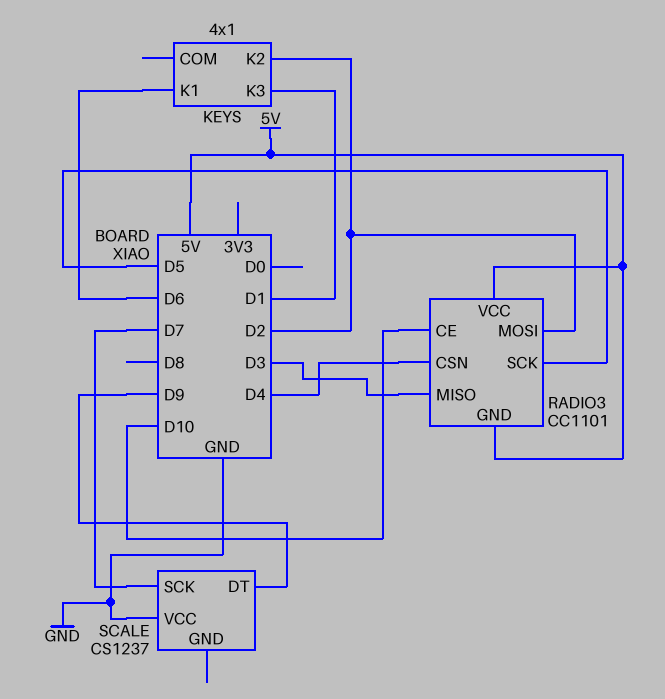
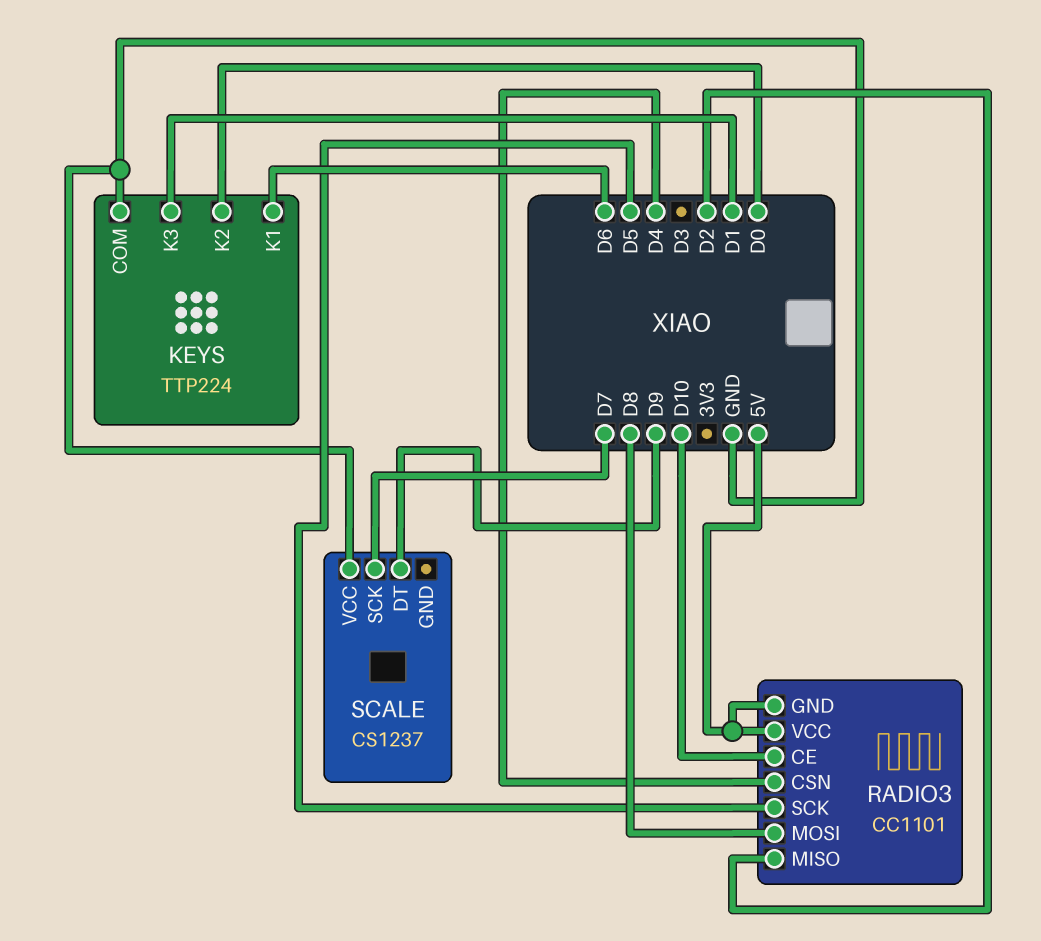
KEYS: 4x1 -> TTP224
KEYS pin COM: none -> GND
KEYS pin K2: D2 -> D0
RADIO3 pin MISO: D3 -> D2
RADIO3 pin MOSI: D2 -> D8

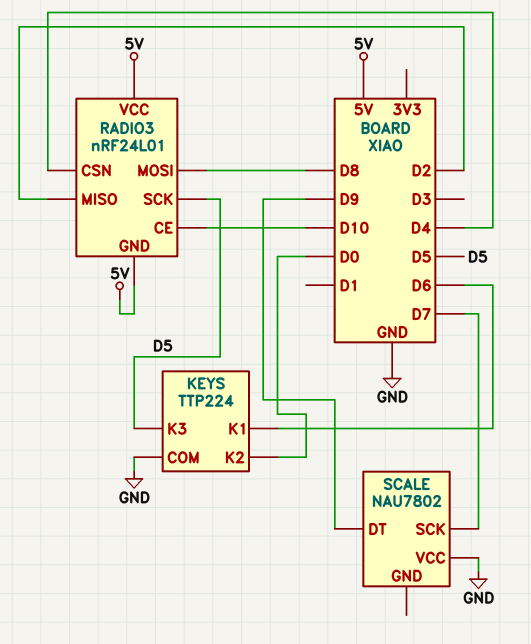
KEYS pin K3: D1 -> D5
RADIO3: CC1101 -> nRF24L01
SCALE: CS1237 -> NAU7802

